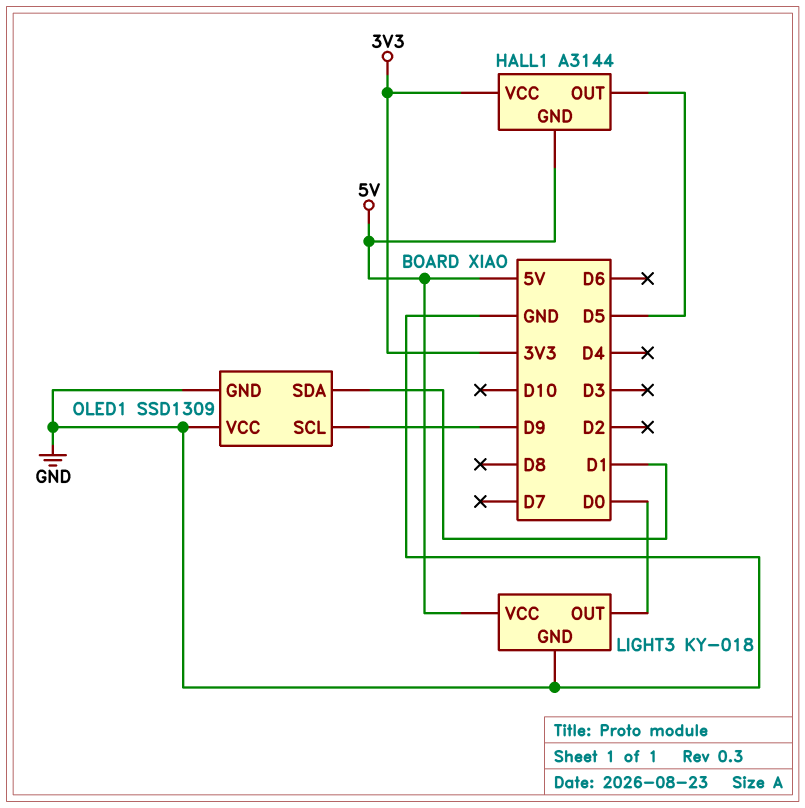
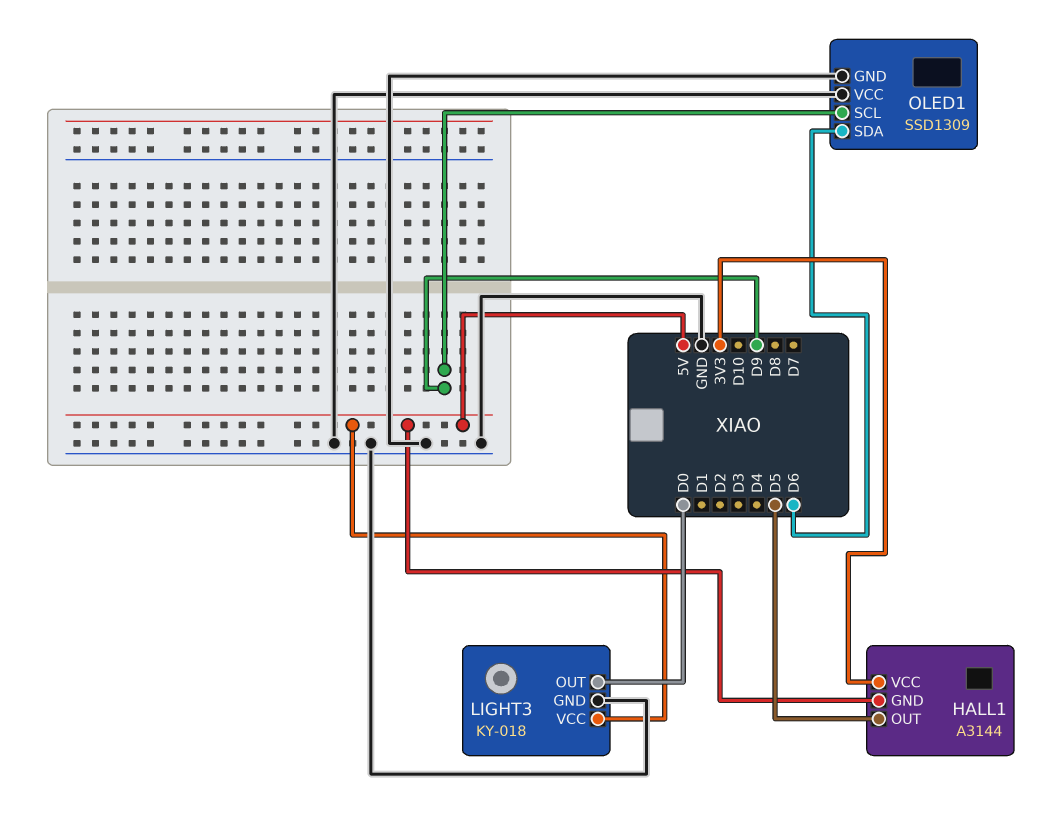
OLED1 pin SDA: D1 -> D6

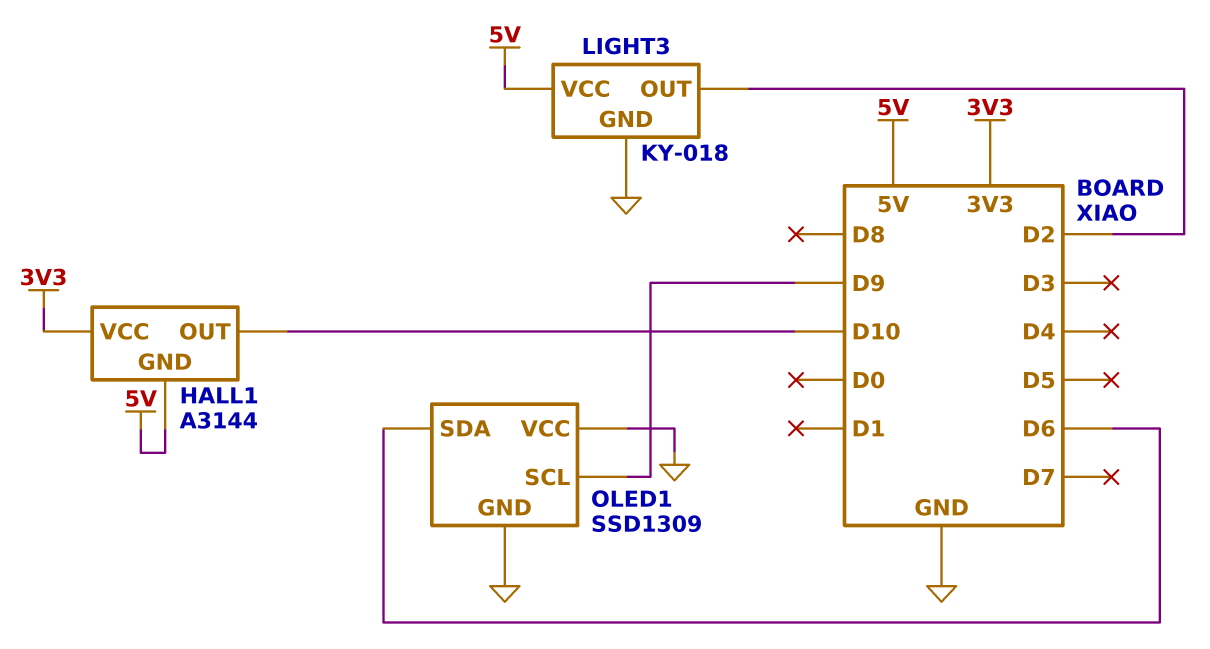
HALL1 pin OUT: D5 -> D10
LIGHT3 pin OUT: D0 -> D2

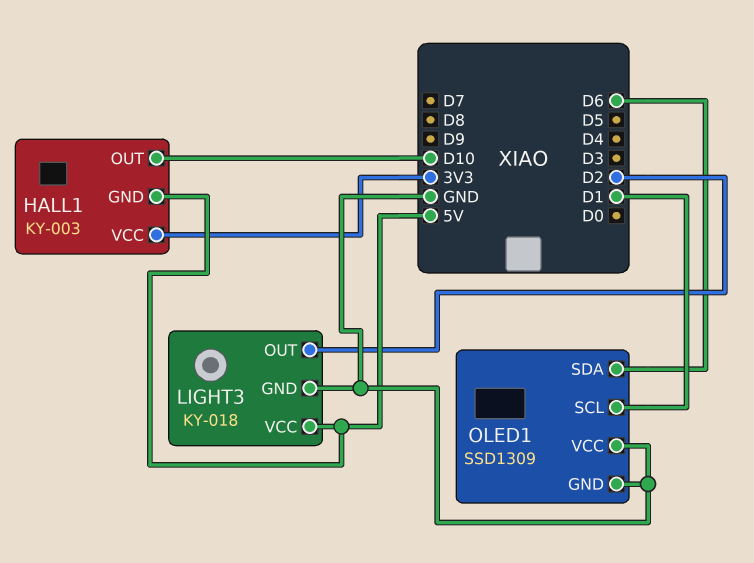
HALL1: A3144 -> KY-003
OLED1 pin SCL: D9 -> D1

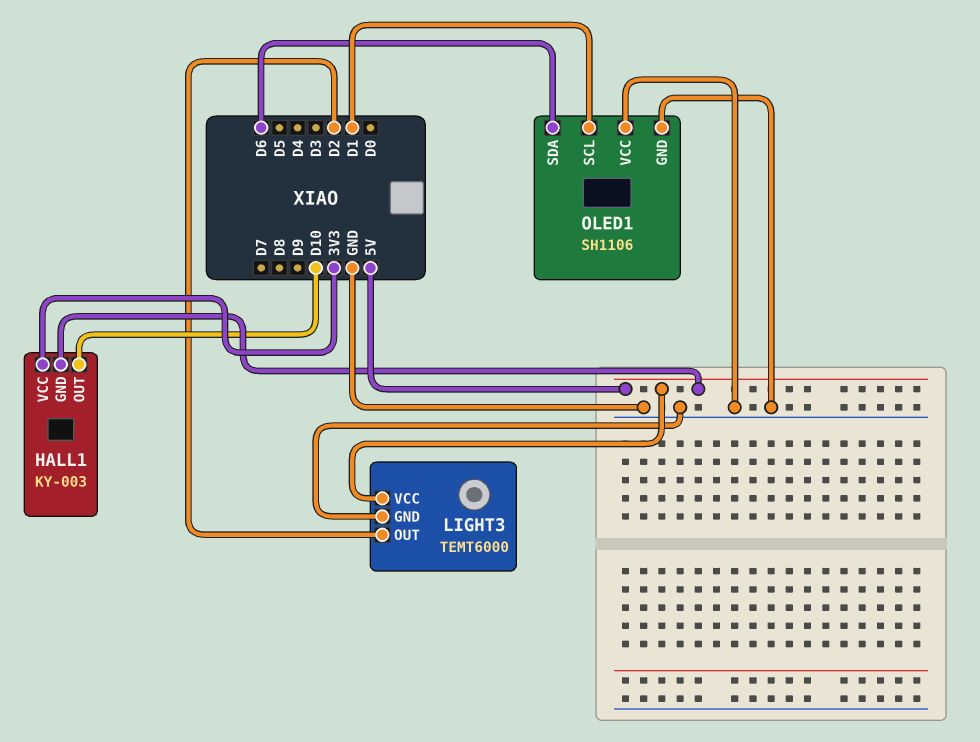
LIGHT3: KY-018 -> TEMT6000
OLED1: SSD1309 -> SH1106

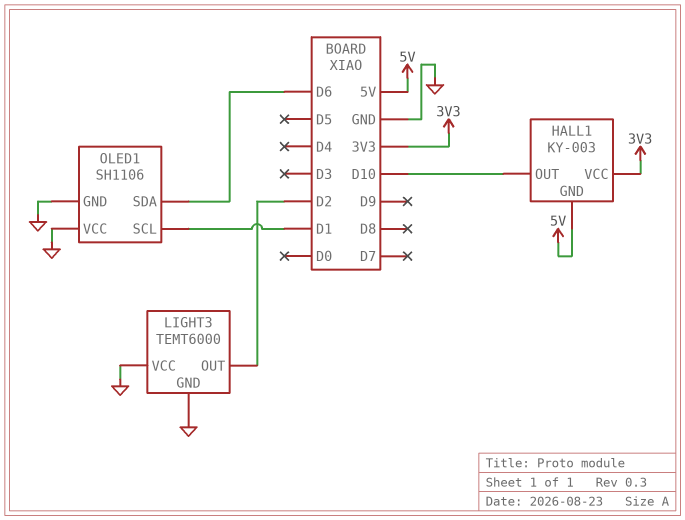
LIGHT3 pin VCC: 5V -> GND

